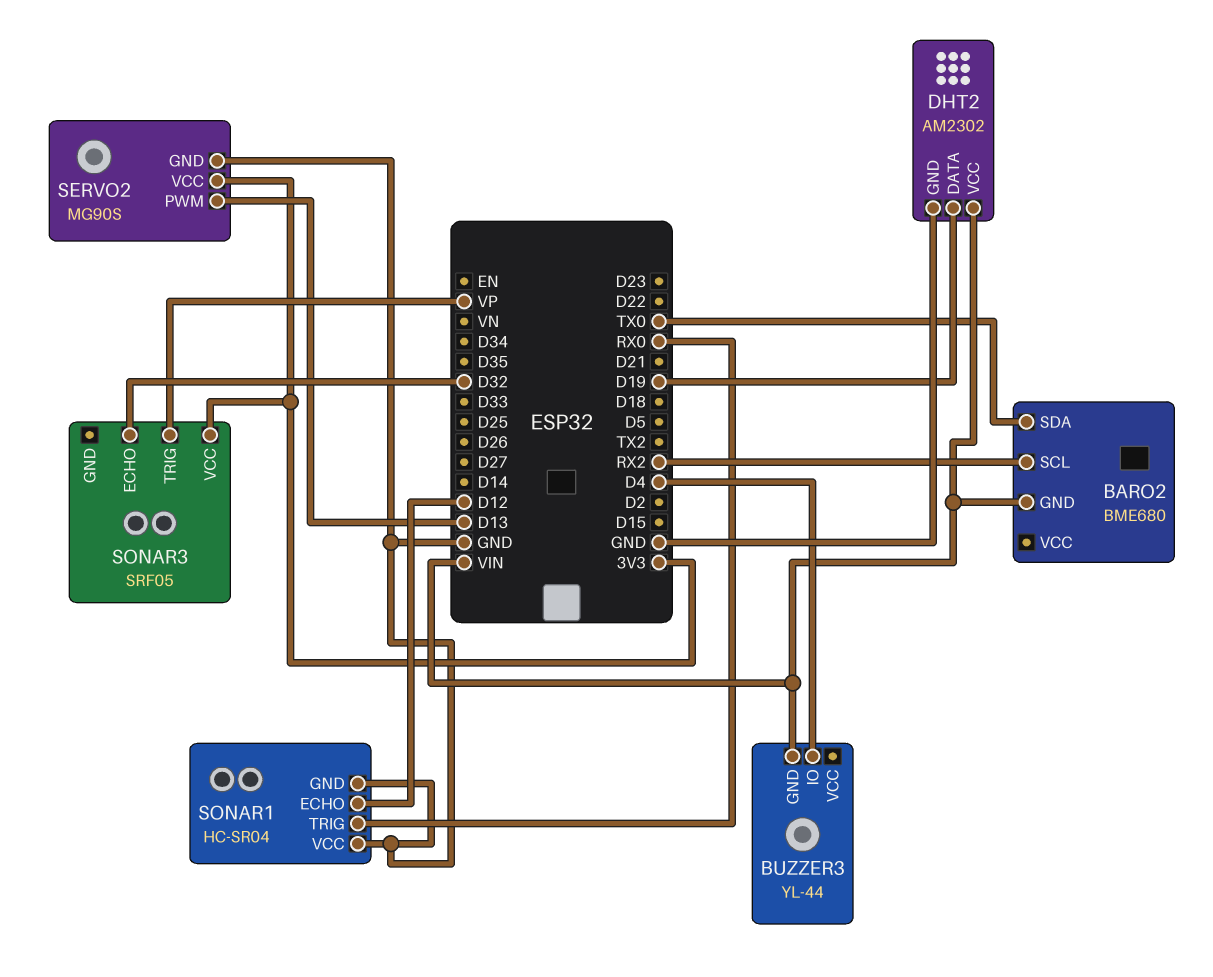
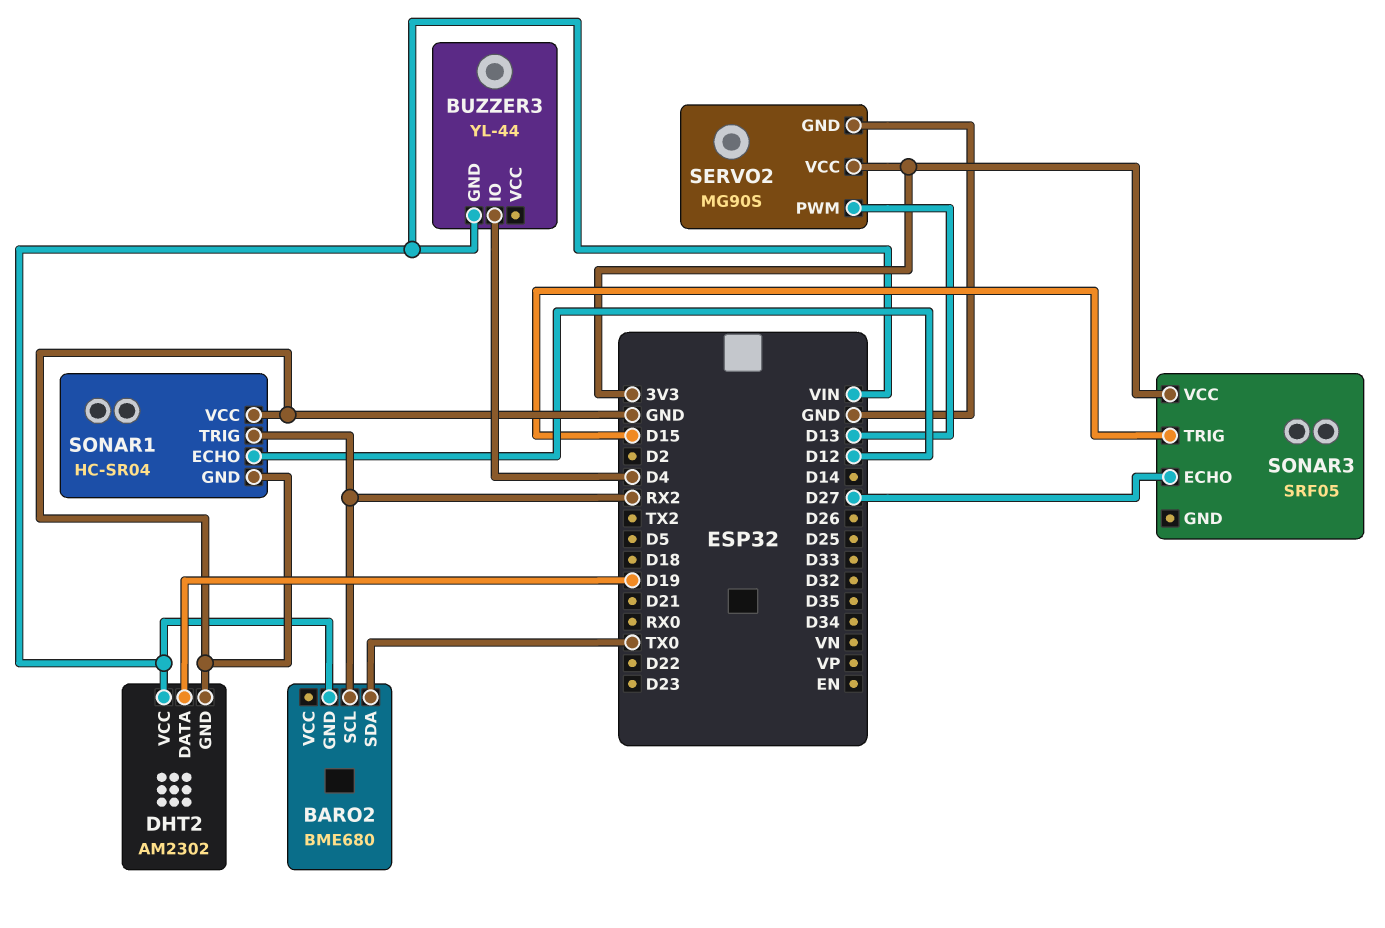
SONAR1 pin TRIG: RX0 -> RX2
SONAR3 pin ECHO: D32 -> D27
SONAR3 pin TRIG: VP -> D15

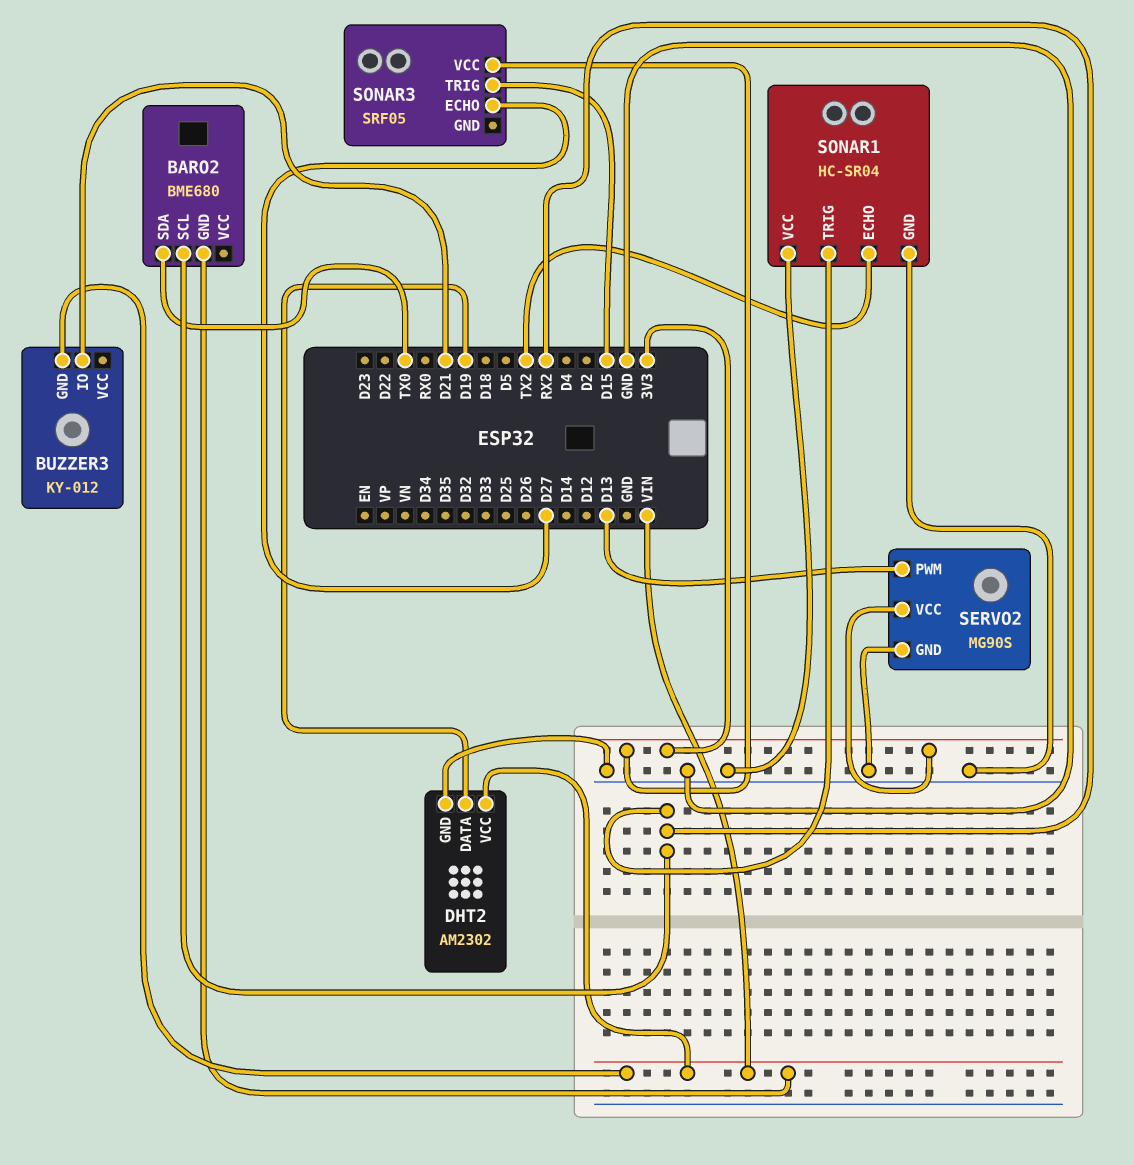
BUZZER3: YL-44 -> KY-012
BUZZER3 pin IO: D4 -> D21
SONAR1 pin ECHO: D12 -> TX2

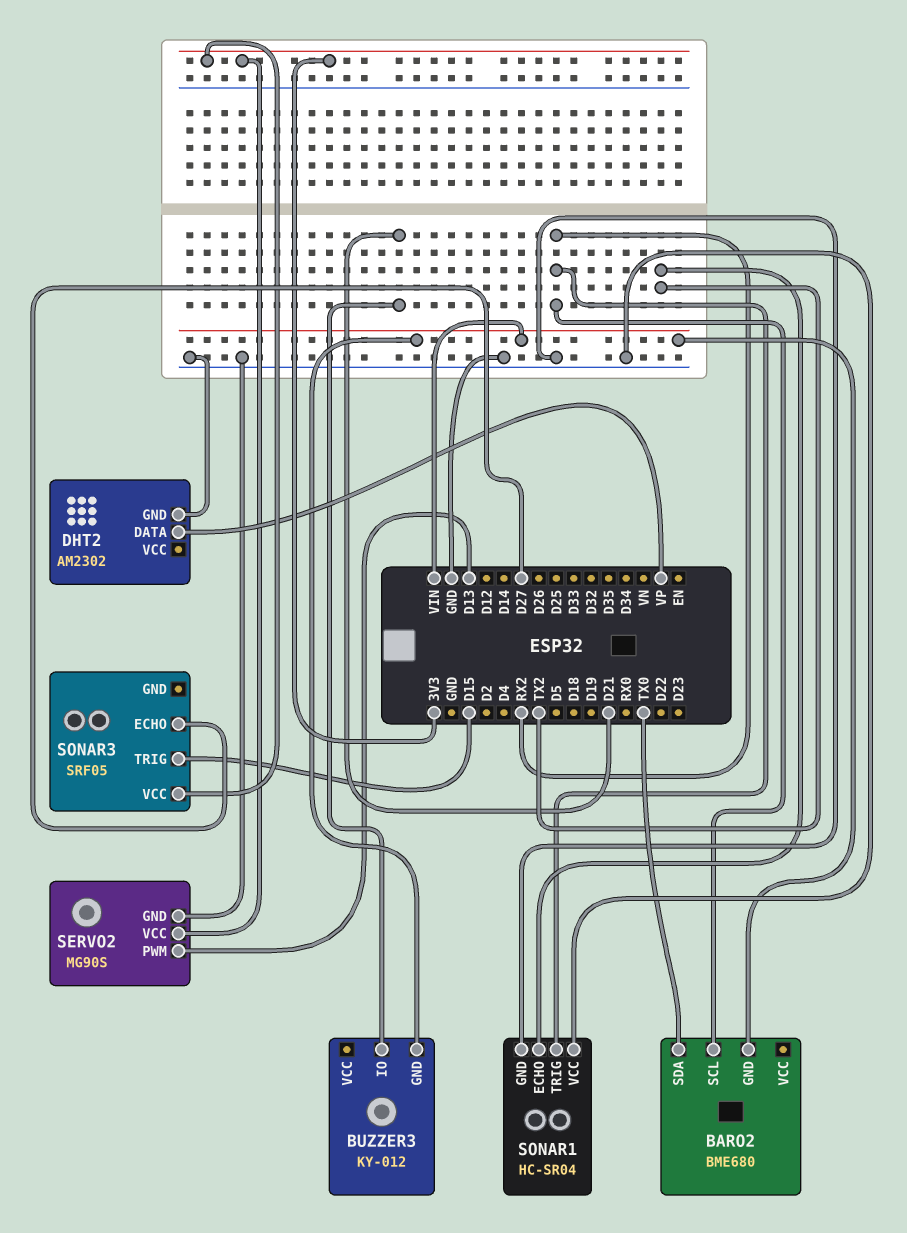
DHT2 pin DATA: D19 -> VP
DHT2 pin VCC: VIN -> none

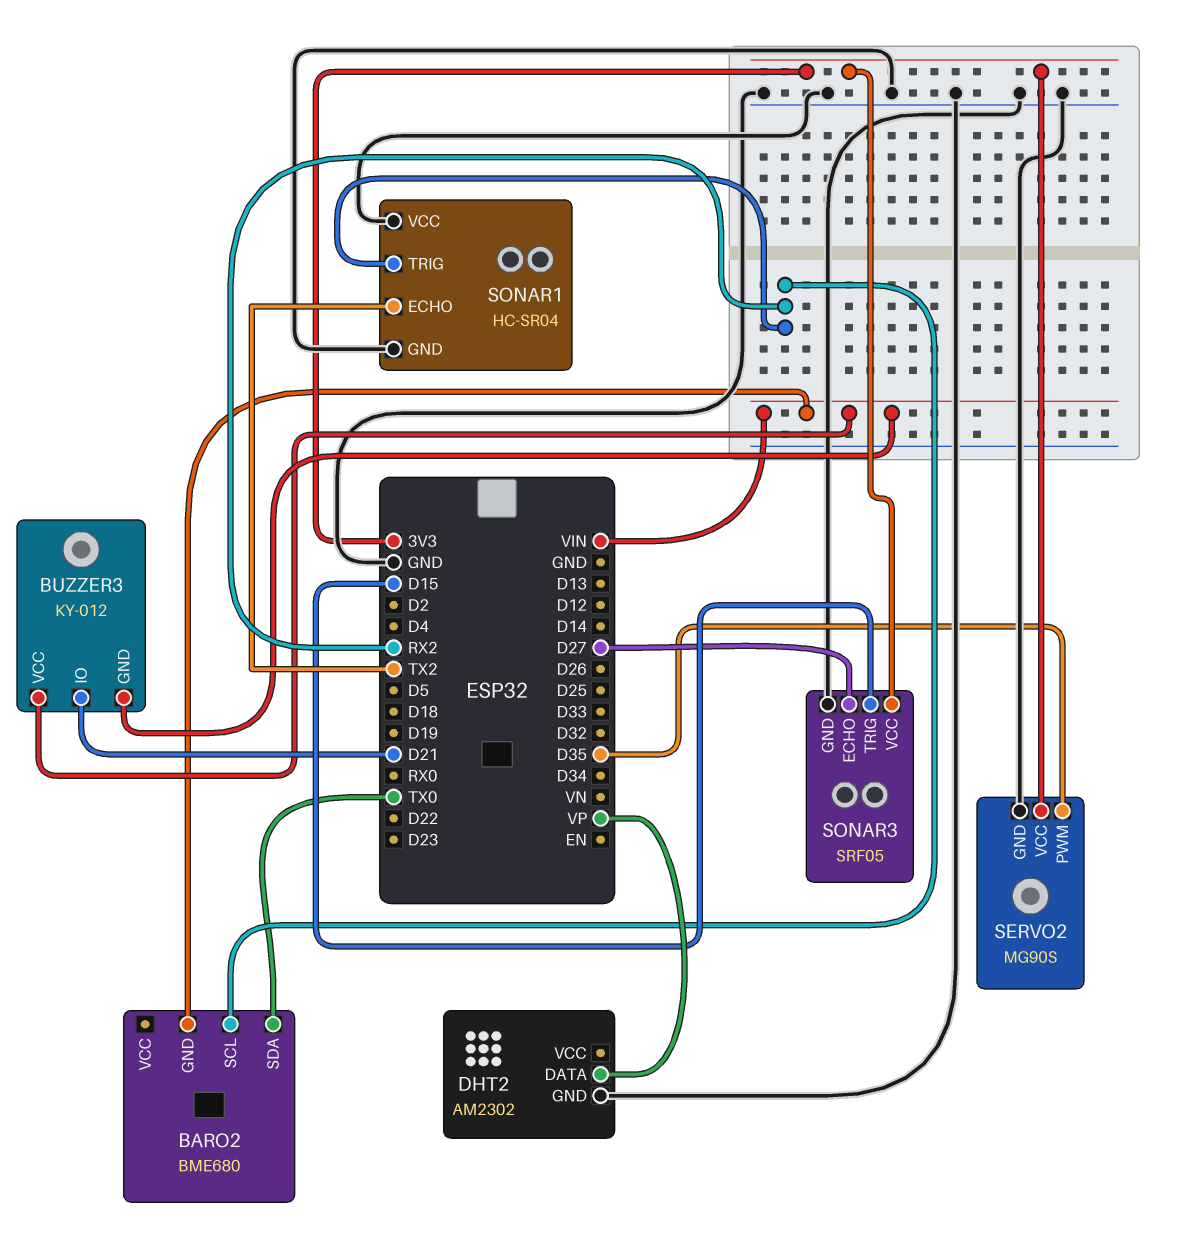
BUZZER3 pin VCC: none -> VIN
SERVO2 pin PWM: D13 -> D35
SONAR3 pin GND: none -> GND

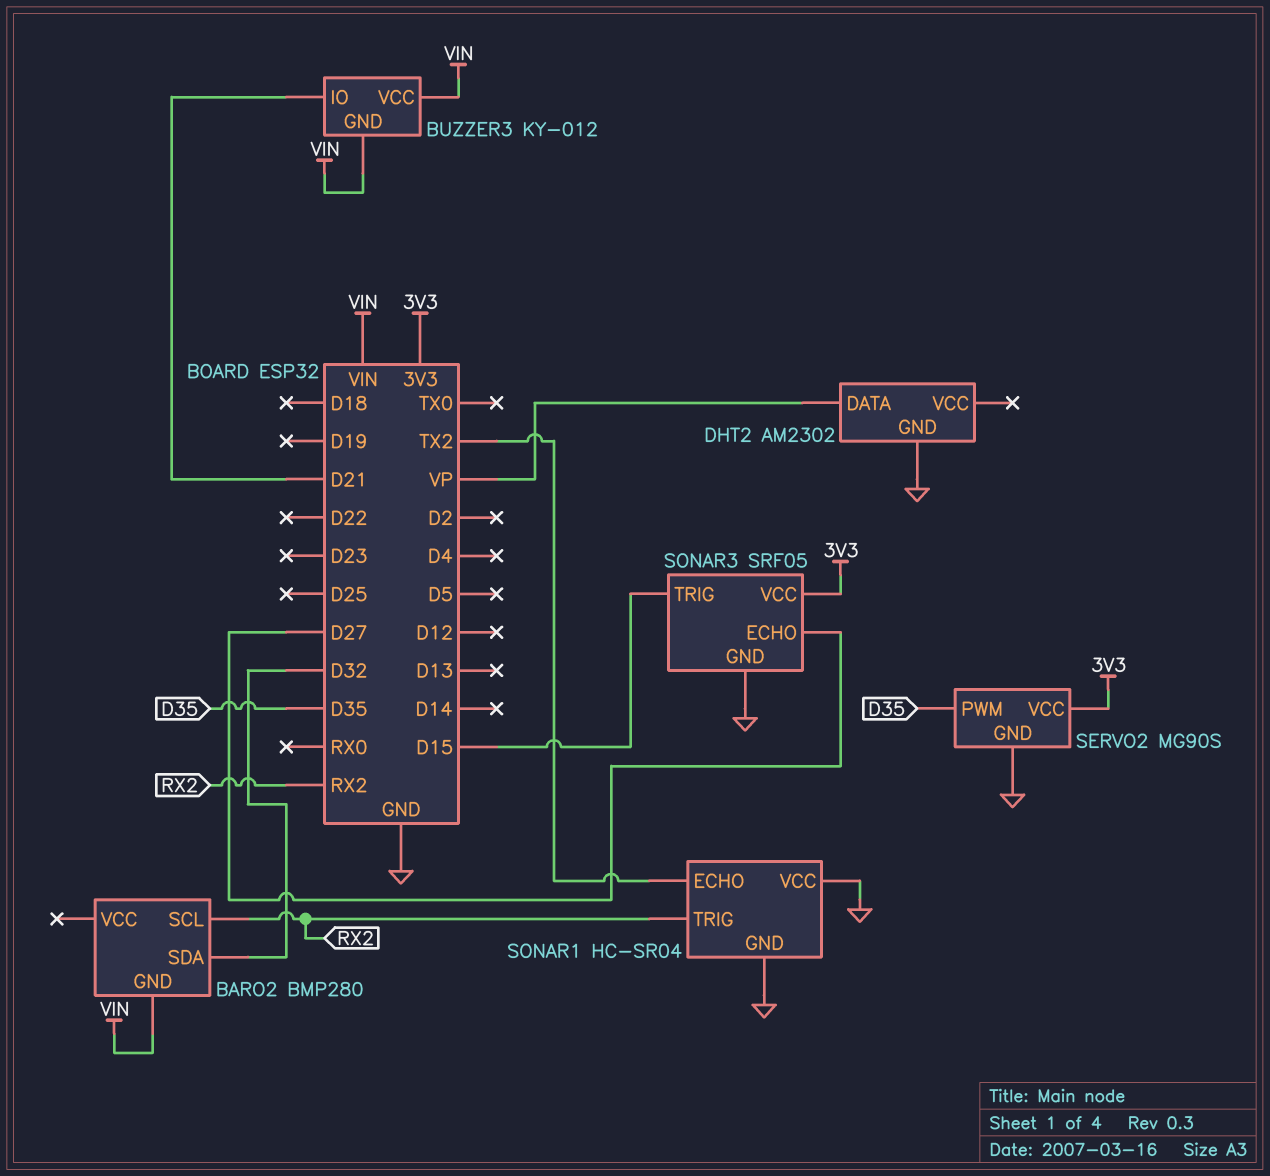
BARO2: BME680 -> BMP280
BARO2 pin SDA: TX0 -> D32

